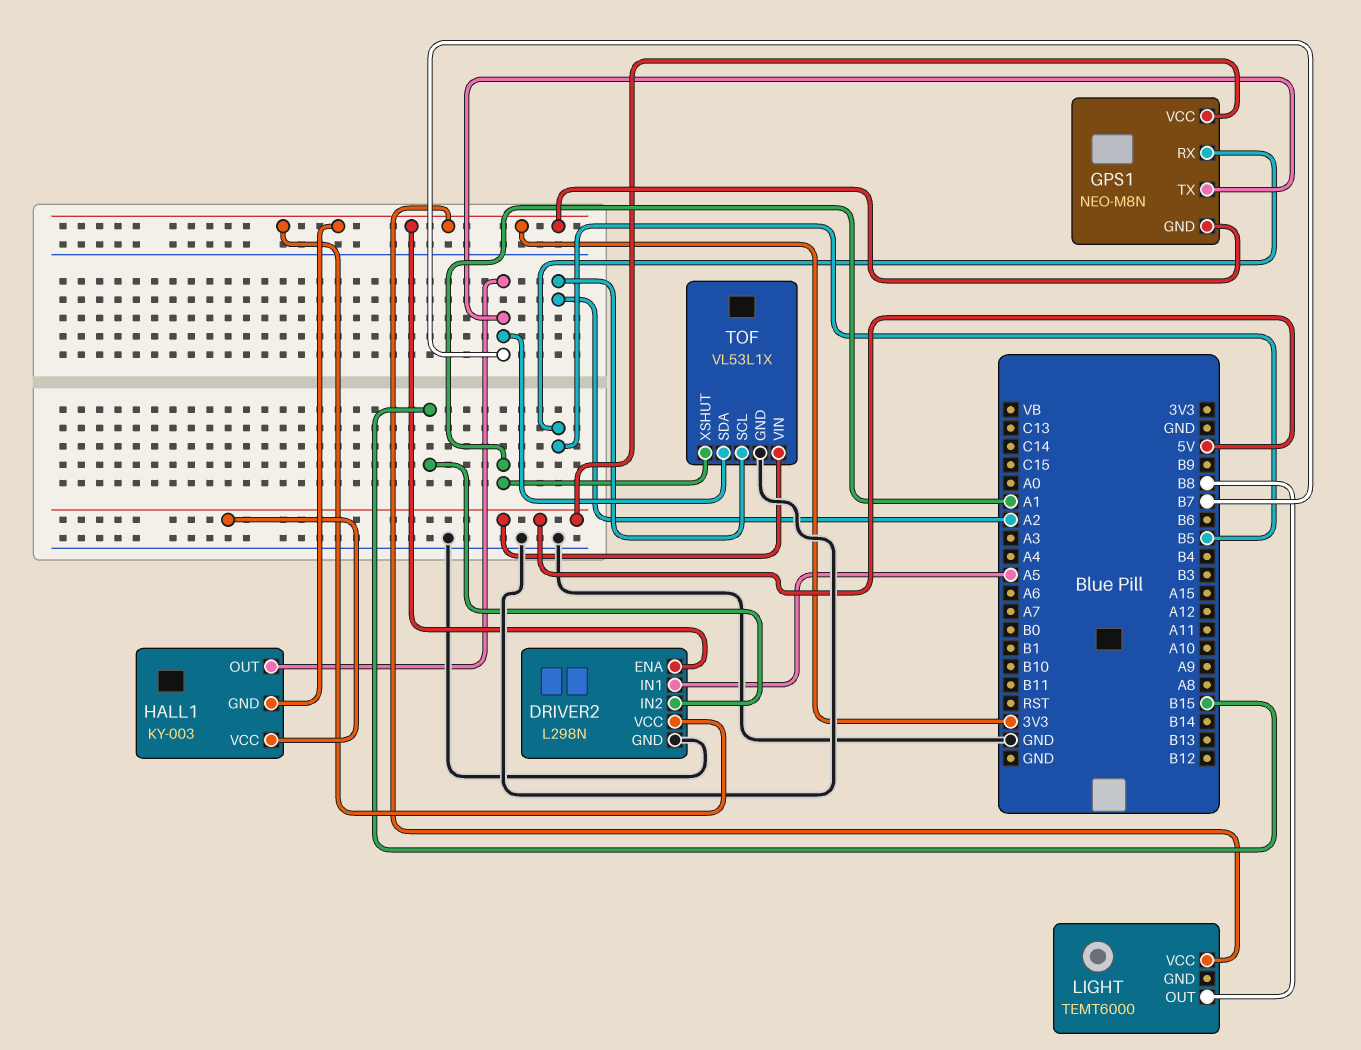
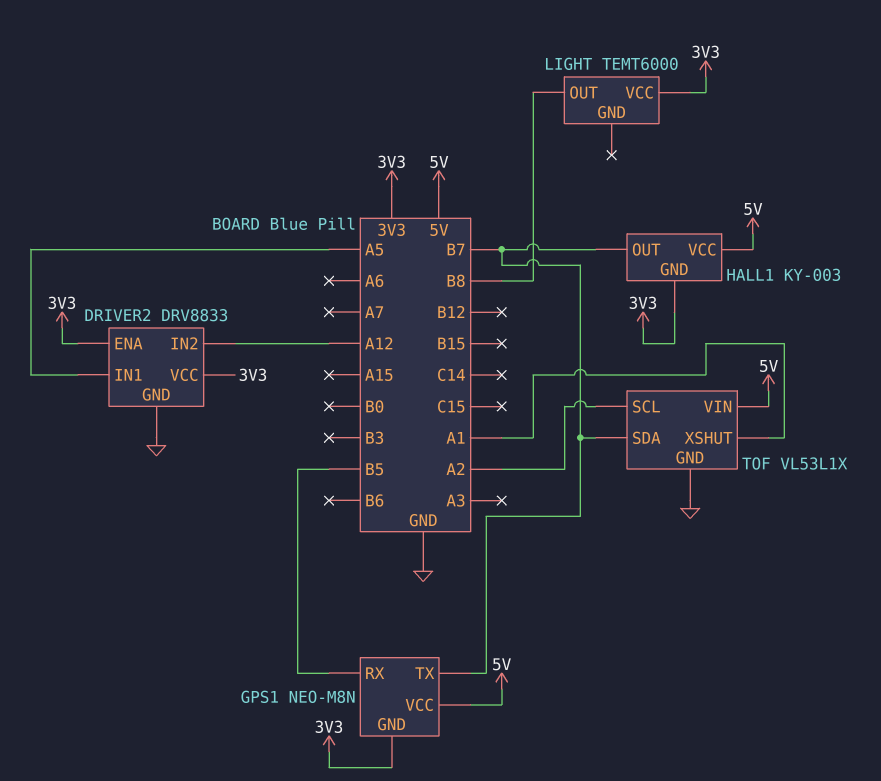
DRIVER2: L298N -> DRV8833
DRIVER2 pin IN2: B15 -> A12

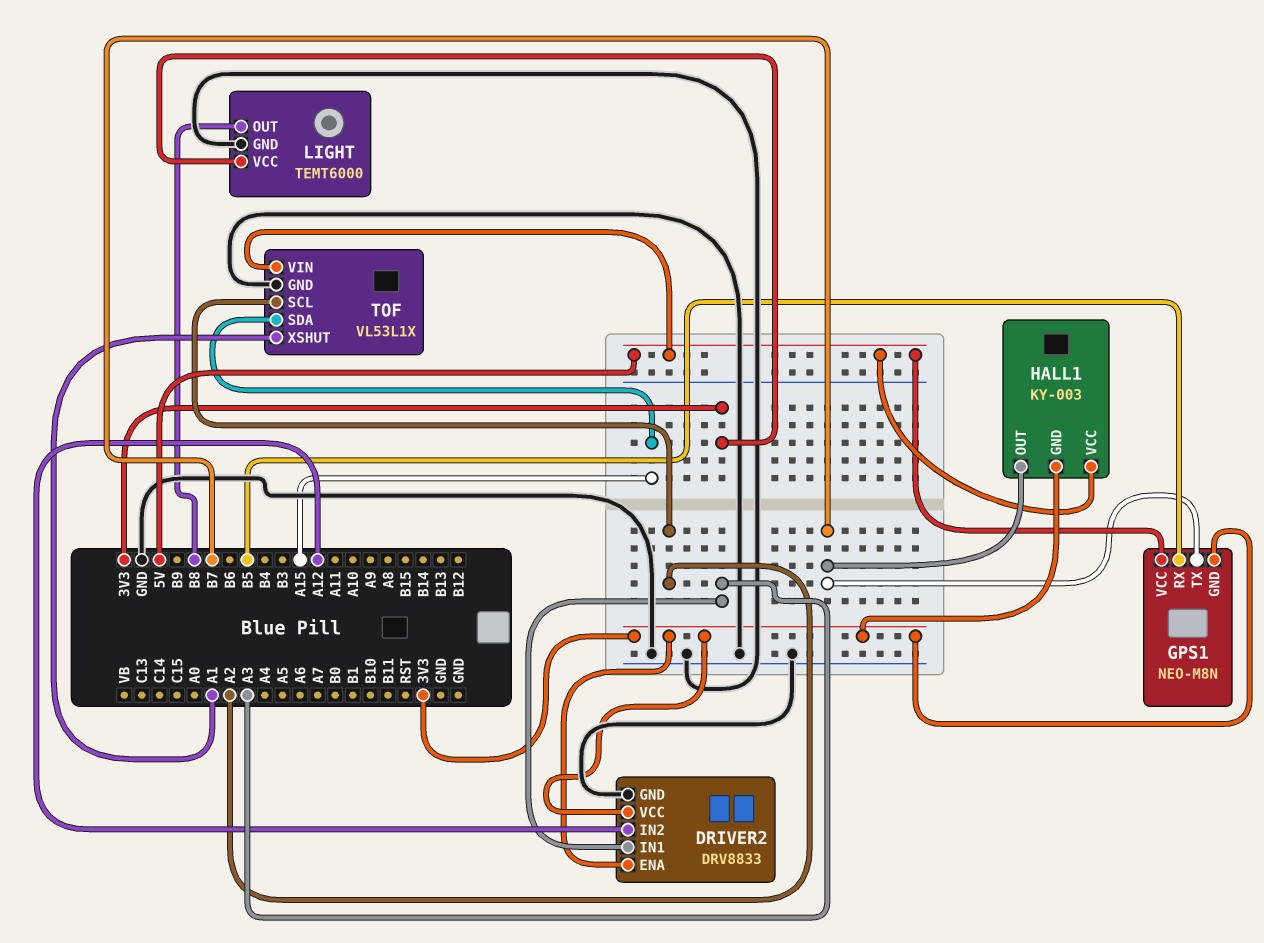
DRIVER2 pin IN1: A5 -> A3
LIGHT pin GND: none -> GND
TOF pin SDA: B7 -> A15

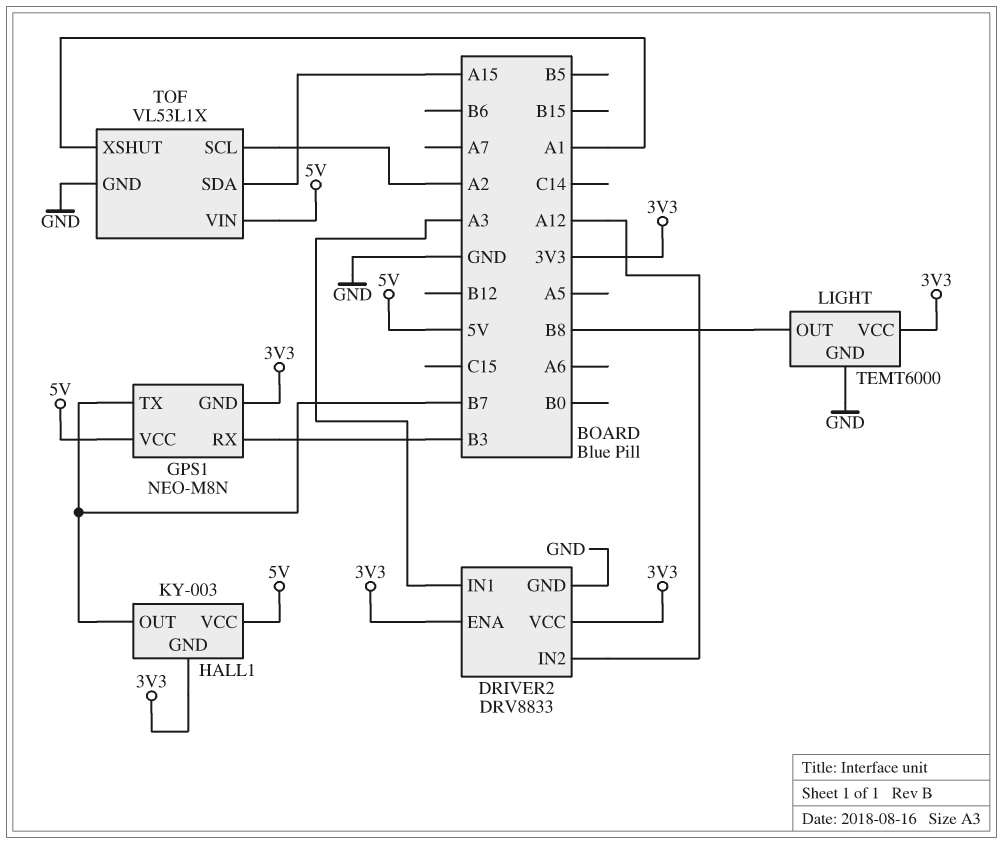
GPS1 pin RX: B5 -> B3

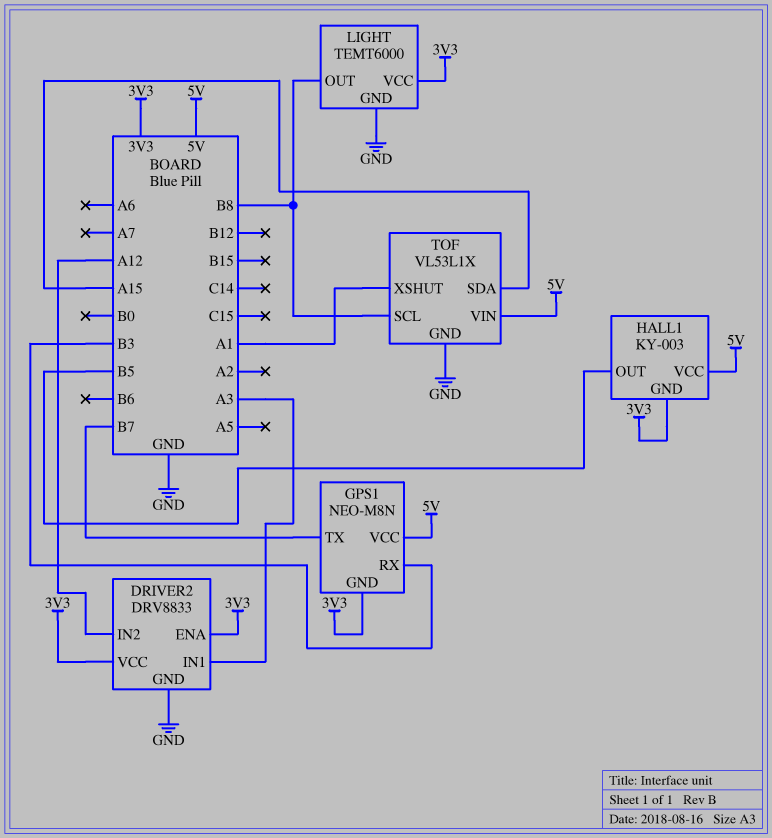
HALL1 pin OUT: B7 -> B5
TOF pin SCL: A2 -> B8

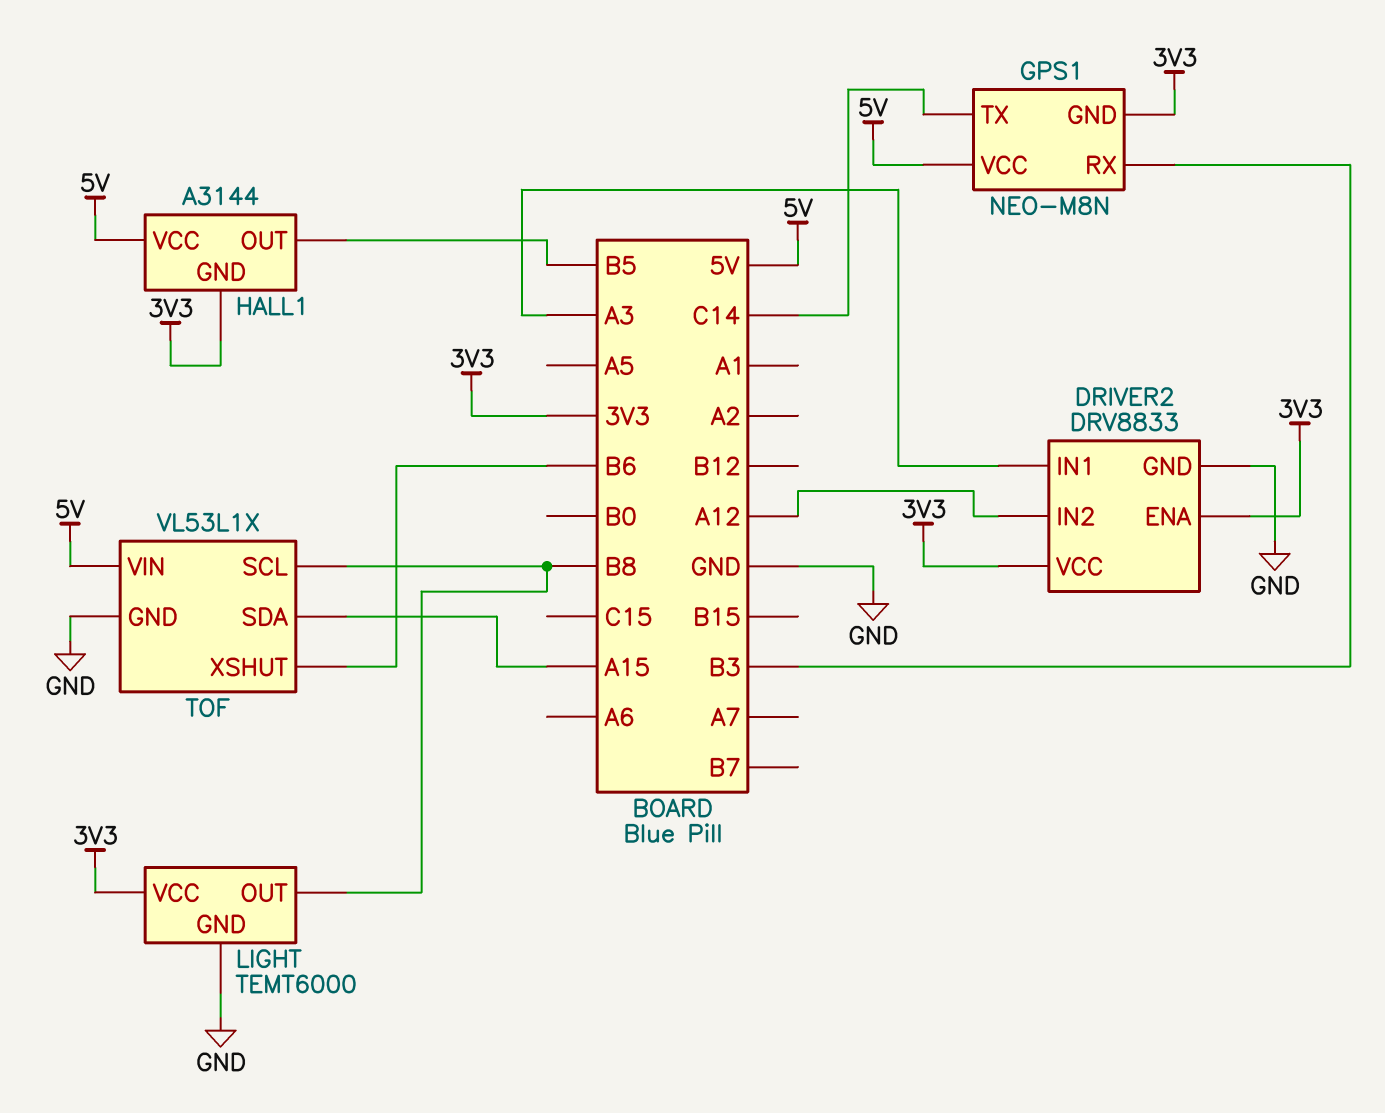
GPS1 pin TX: B7 -> C14
HALL1: KY-003 -> A3144
TOF pin XSHUT: A1 -> B6

